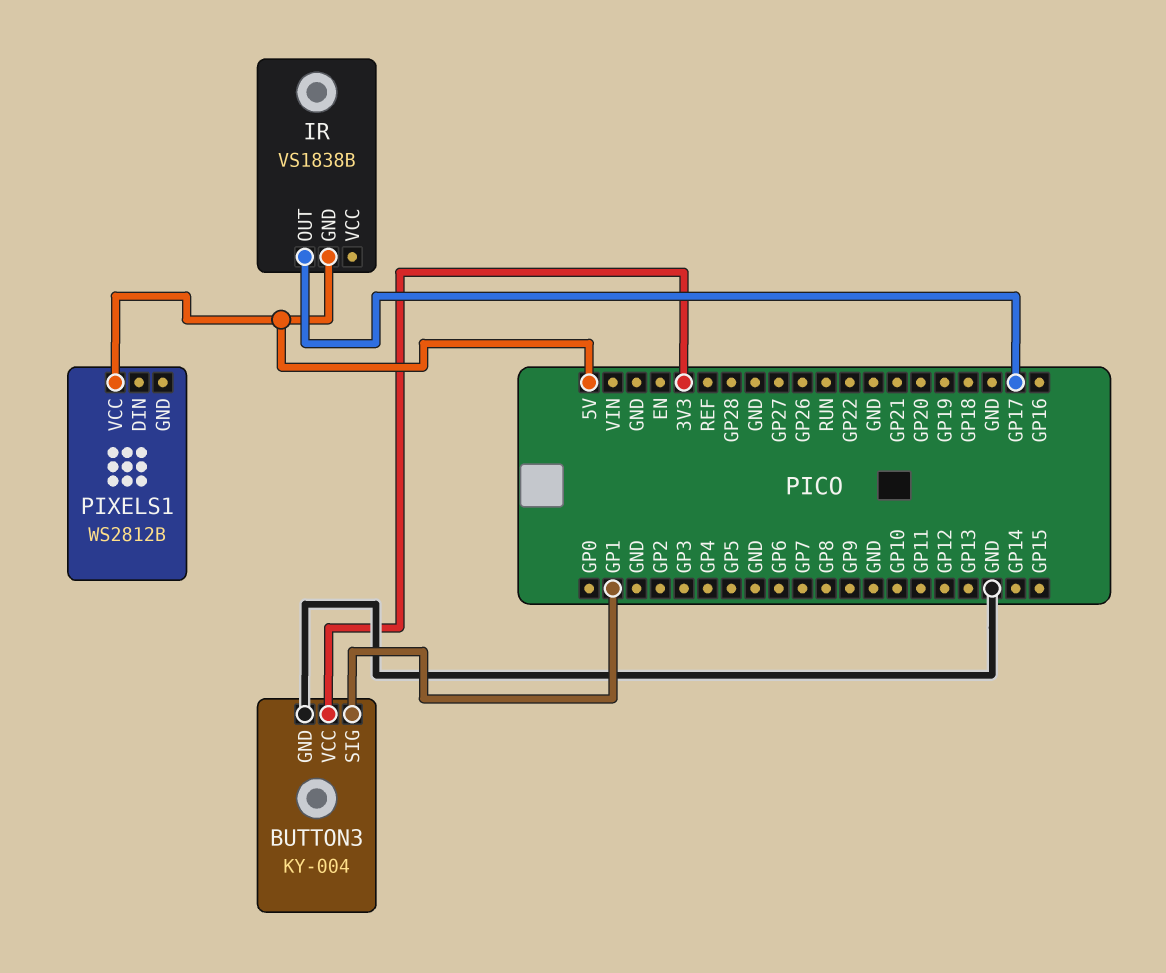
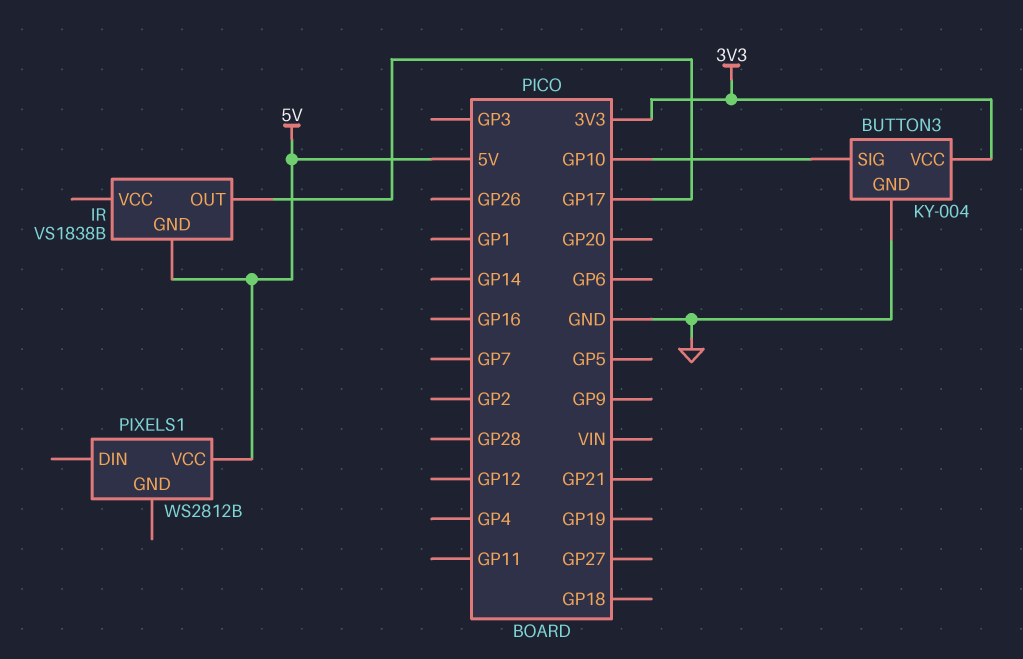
BUTTON3 pin SIG: GP1 -> GP10

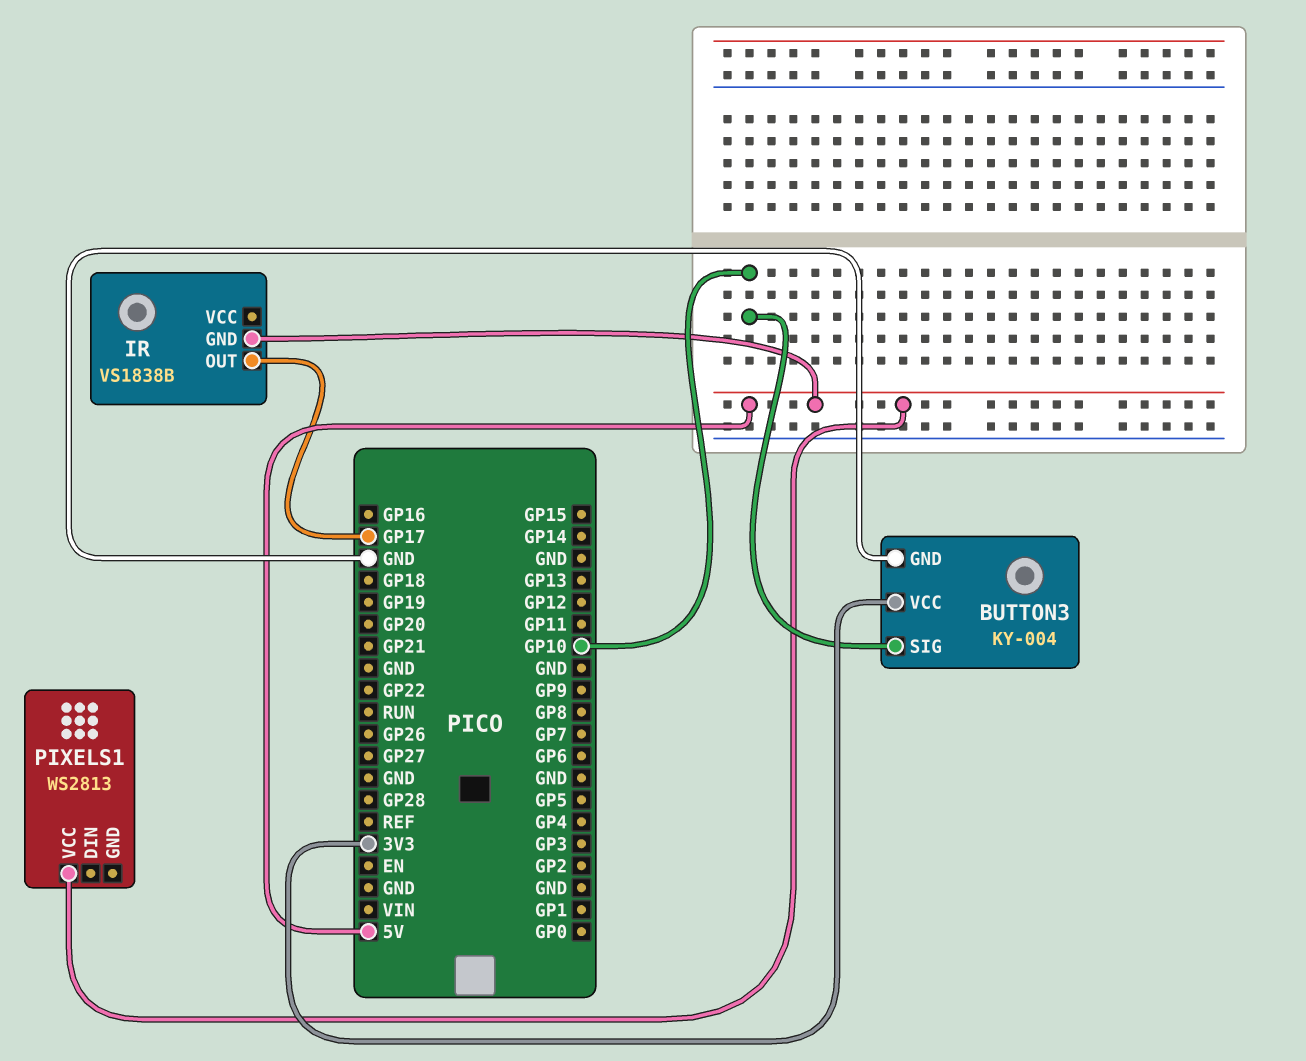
PIXELS1: WS2812B -> WS2813

